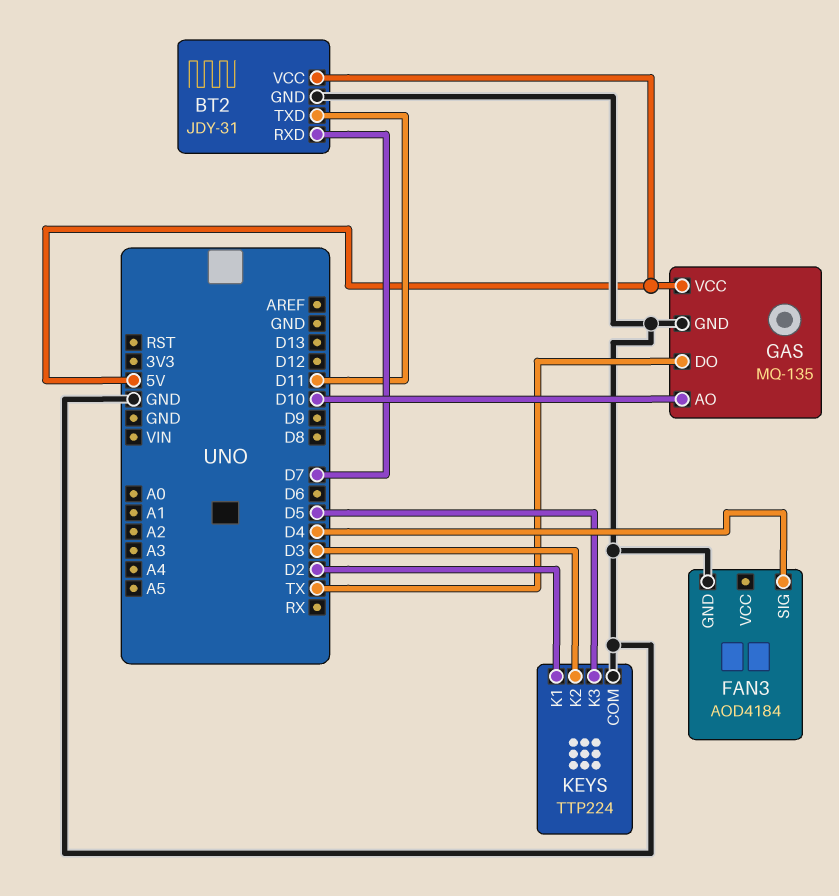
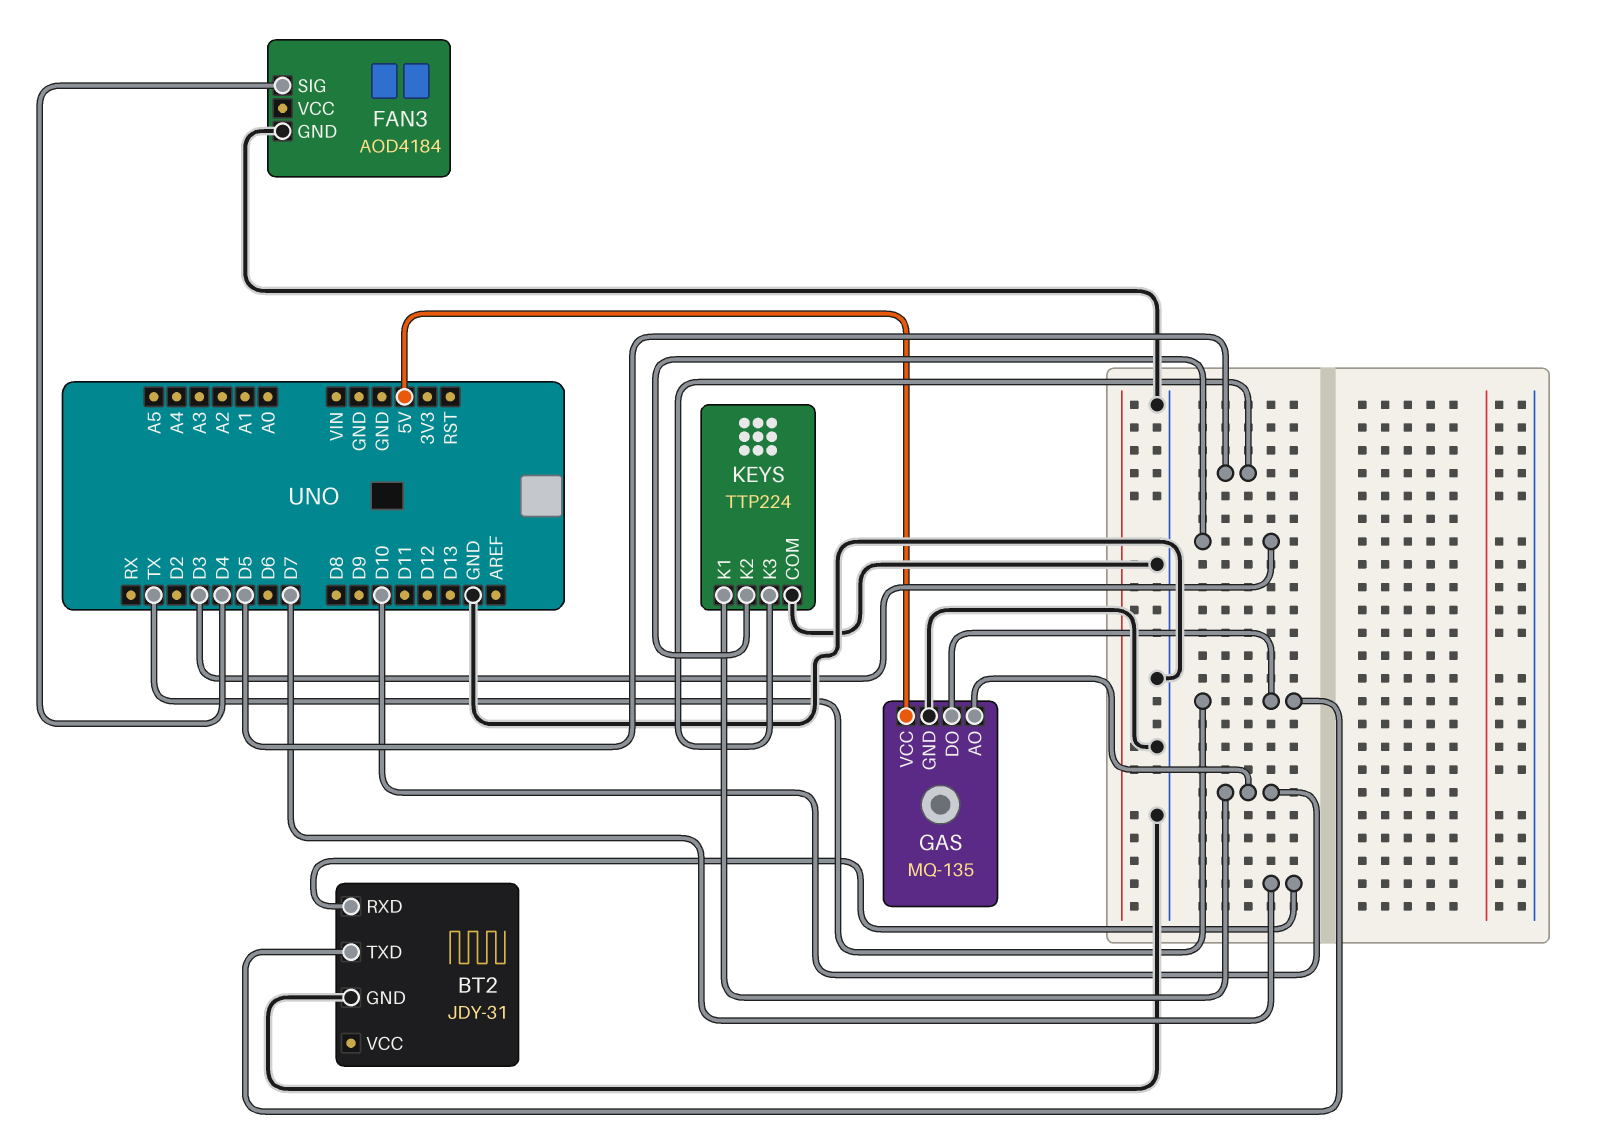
BT2 pin TXD: D11 -> TX
BT2 pin VCC: 5V -> none
KEYS pin K1: D2 -> D10

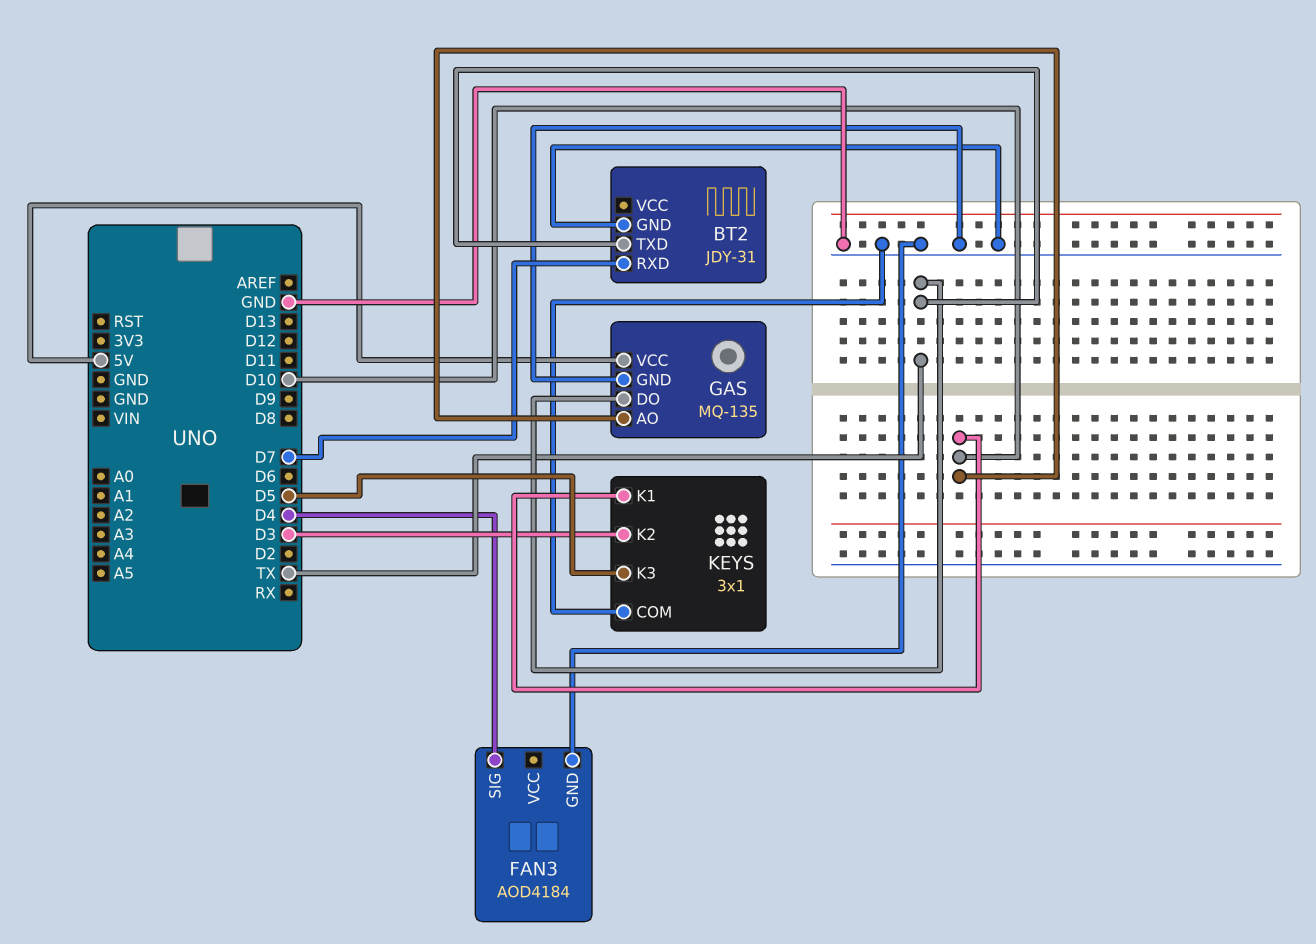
KEYS: TTP224 -> 3x1

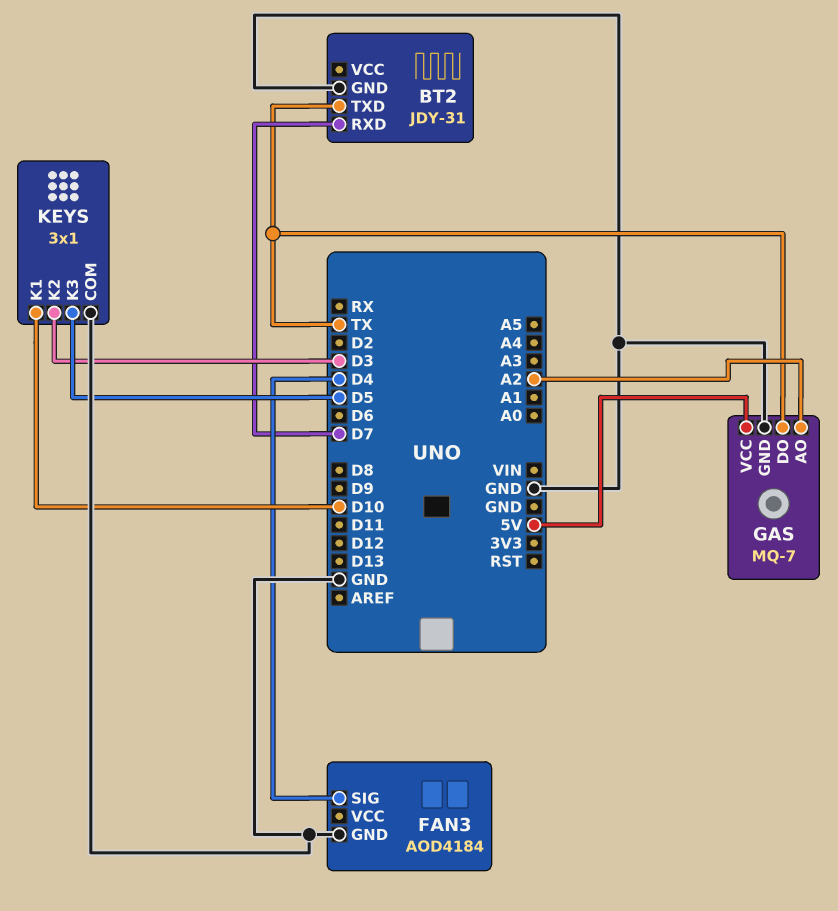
GAS: MQ-135 -> MQ-7
GAS pin AO: D10 -> A2

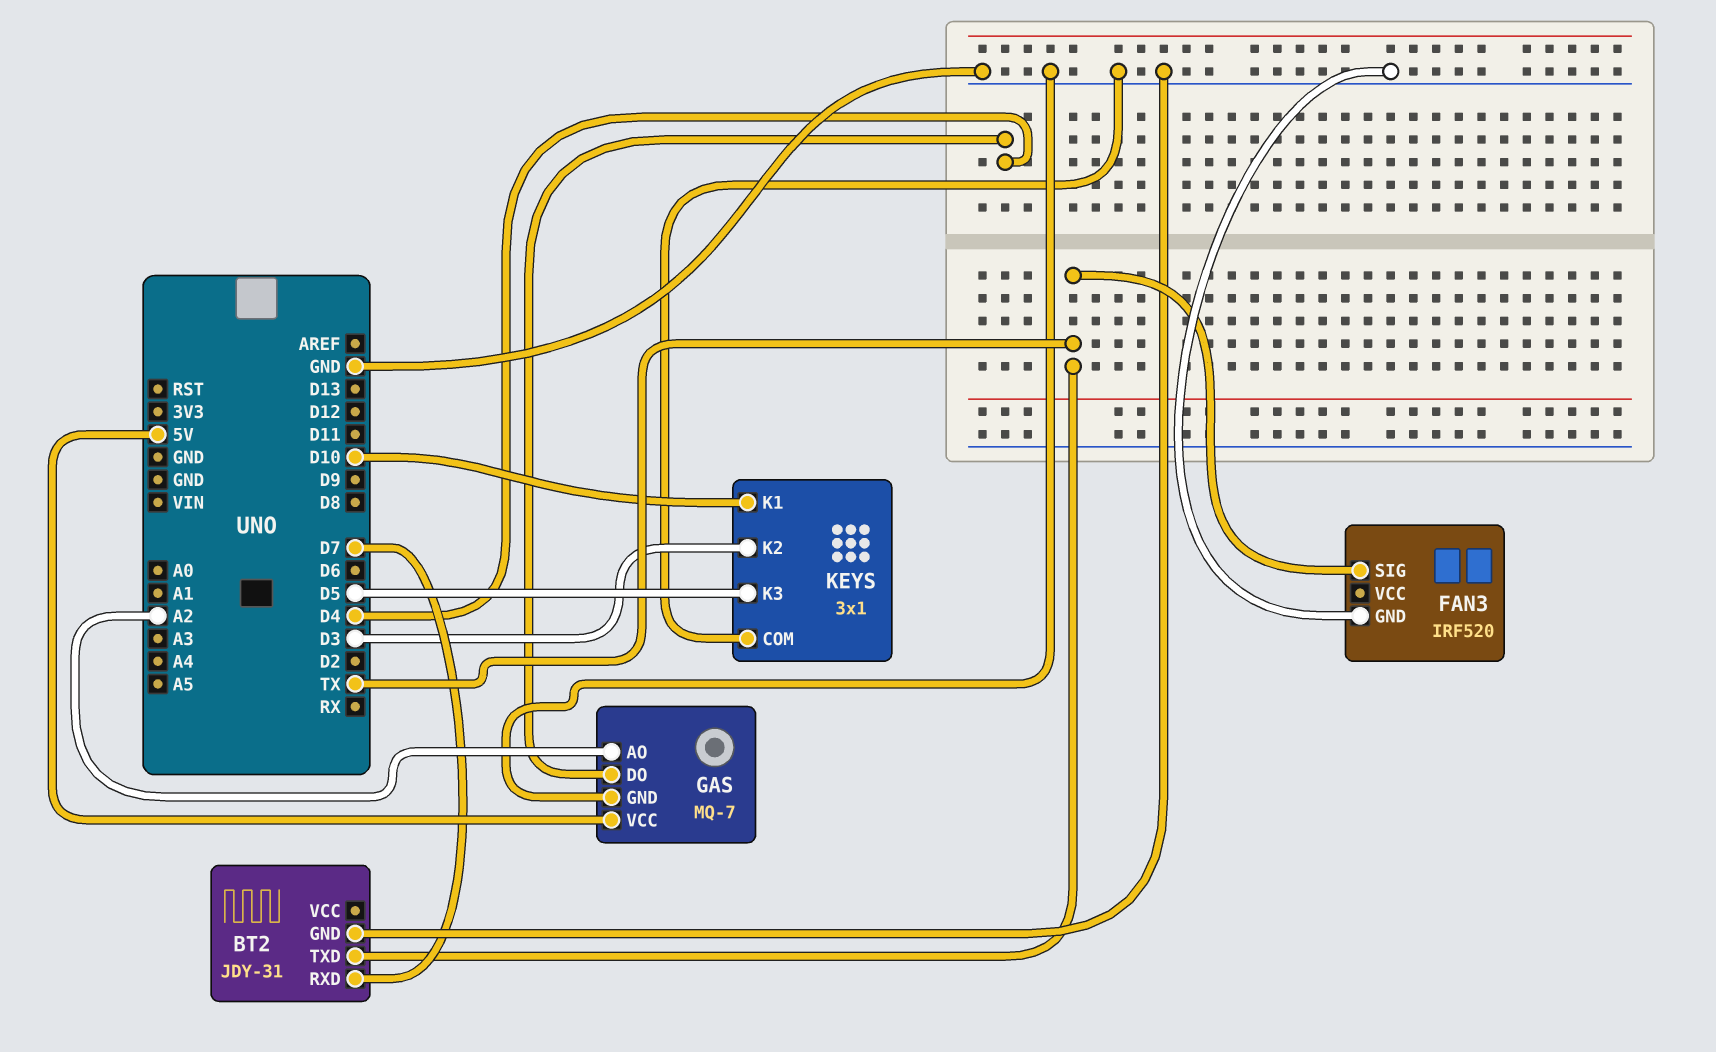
FAN3: AOD4184 -> IRF520
FAN3 pin SIG: D4 -> TX
GAS pin DO: TX -> D4

